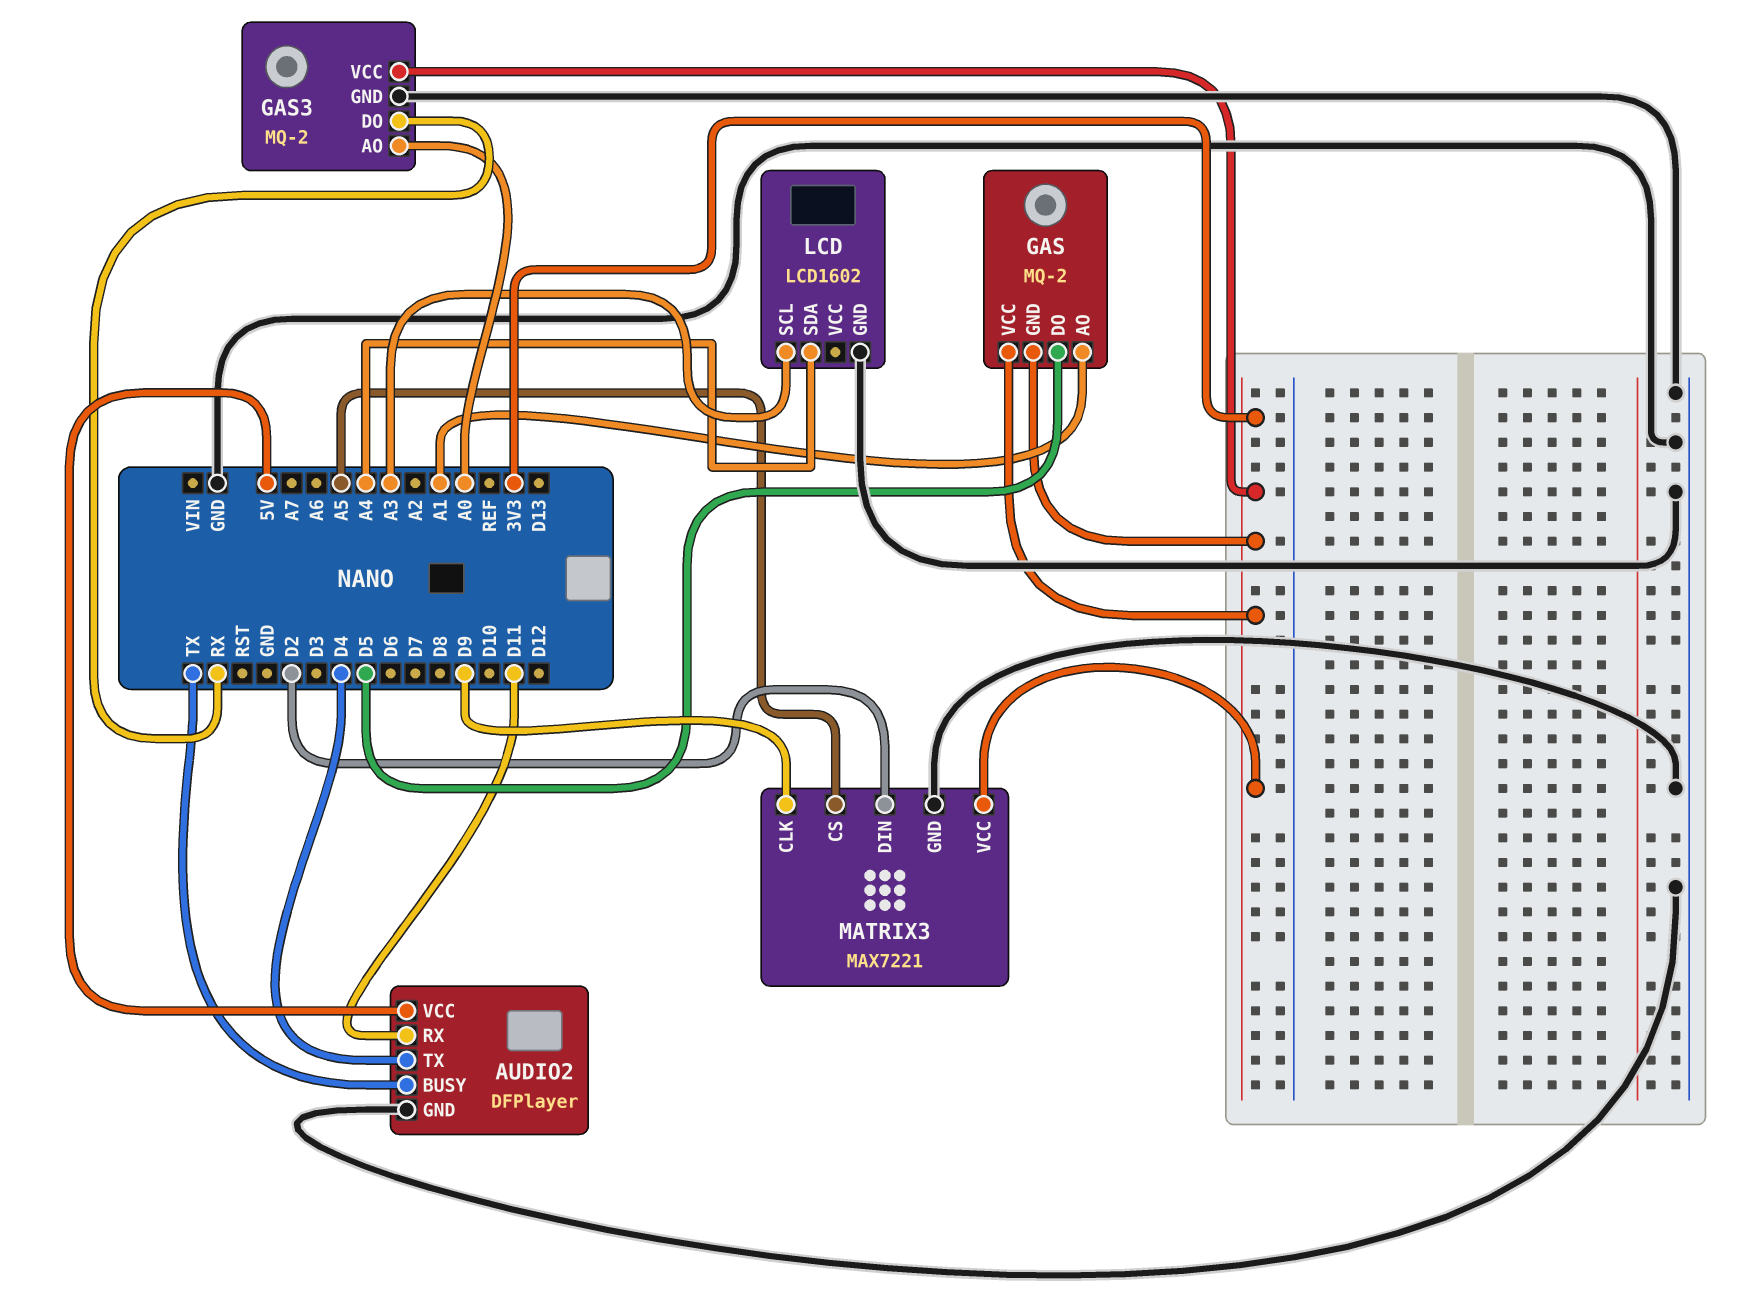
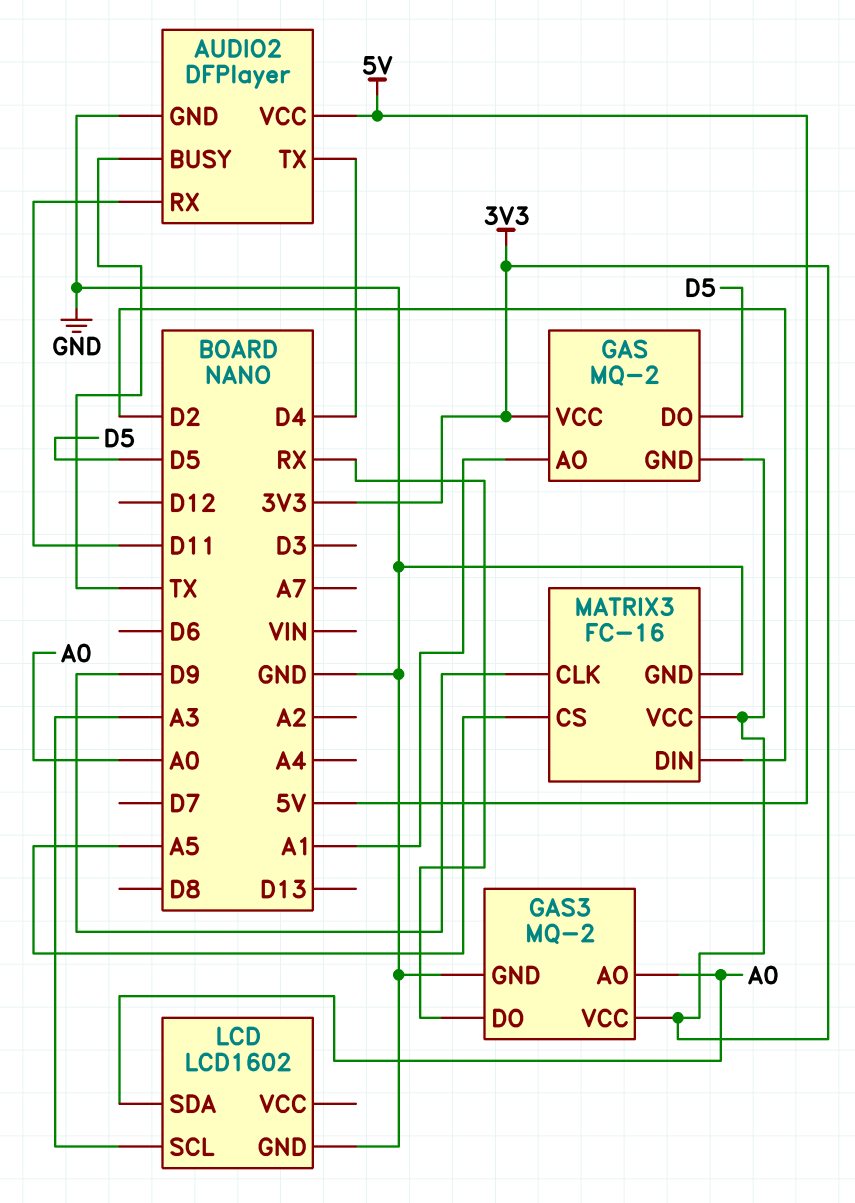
LCD pin SDA: A4 -> A0
MATRIX3: MAX7221 -> FC-16

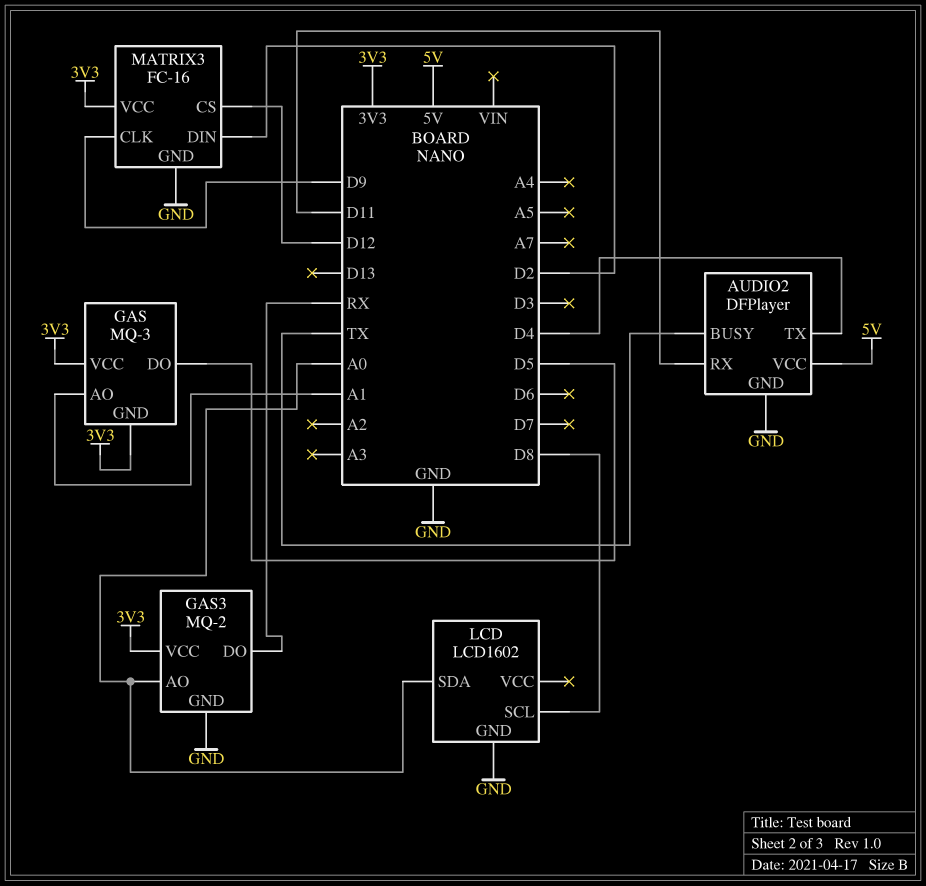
GAS: MQ-2 -> MQ-3
LCD pin SCL: A3 -> D8
MATRIX3 pin CS: A5 -> D12

